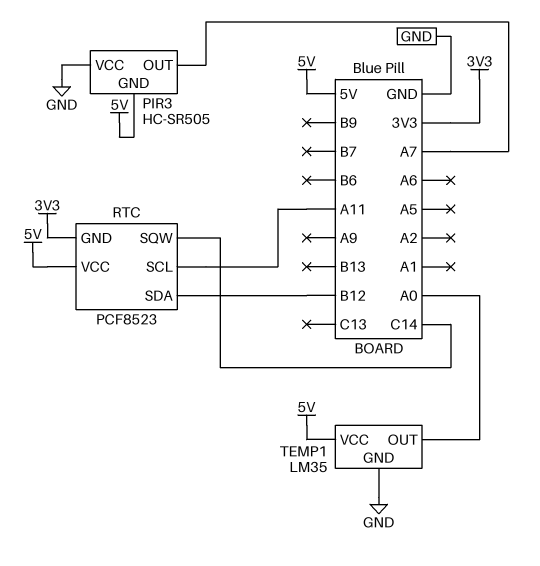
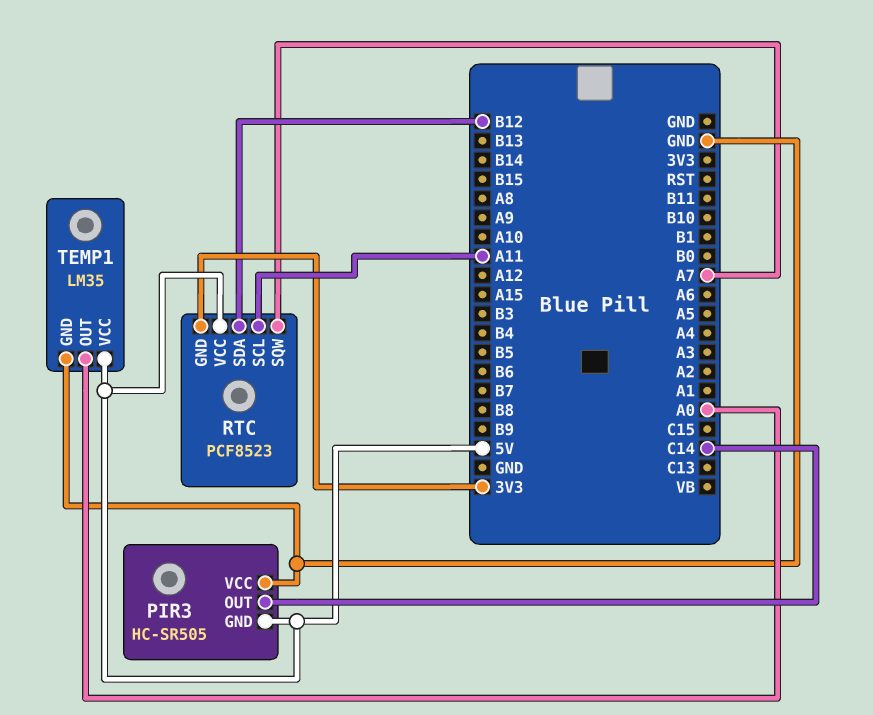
PIR3 pin OUT: A7 -> C14
RTC pin SQW: C14 -> A7

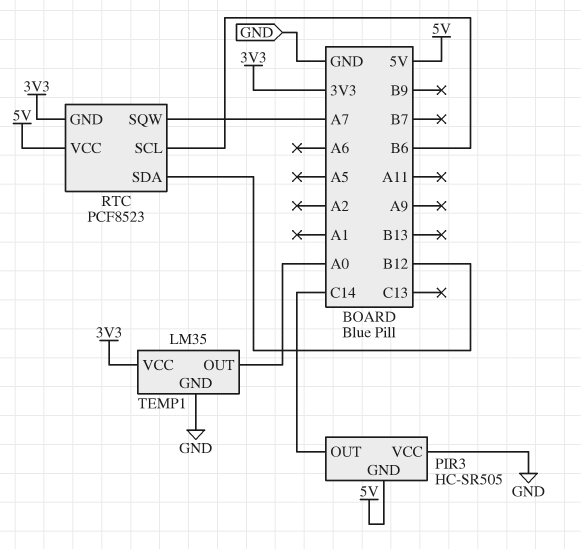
RTC pin SCL: A11 -> B6
TEMP1 pin VCC: 5V -> 3V3

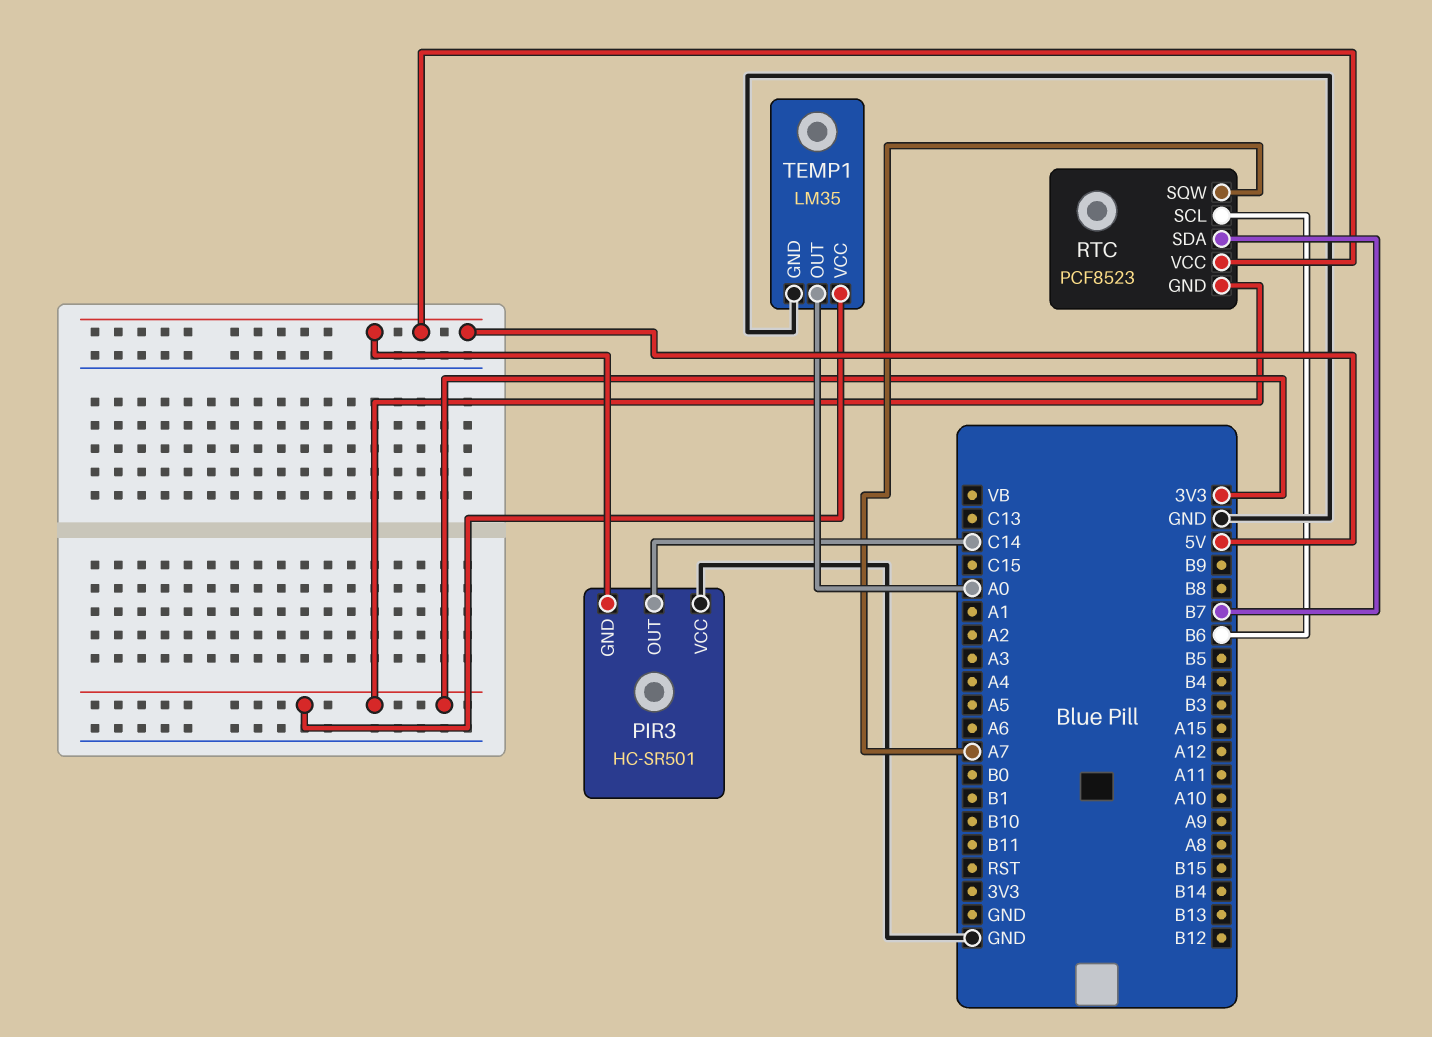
PIR3: HC-SR505 -> HC-SR501
RTC pin SDA: B12 -> B7

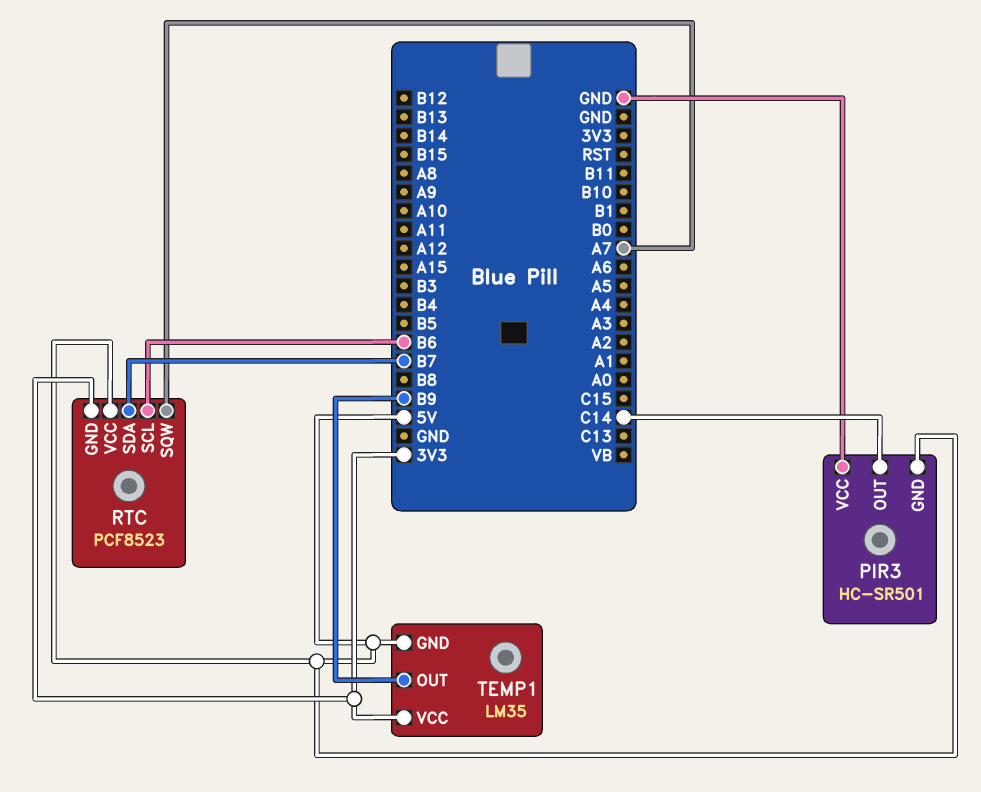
TEMP1 pin GND: GND -> 5V
TEMP1 pin OUT: A0 -> B9

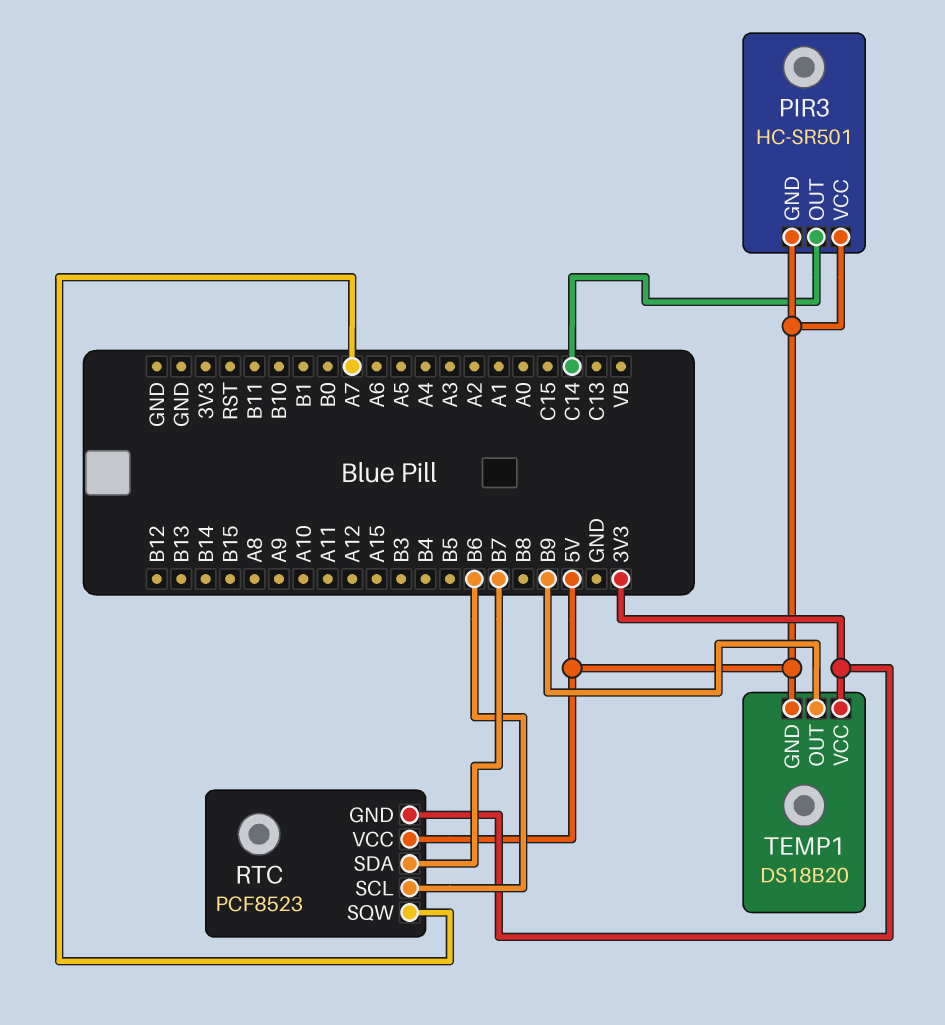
PIR3 pin VCC: GND -> 5V
TEMP1: LM35 -> DS18B20

